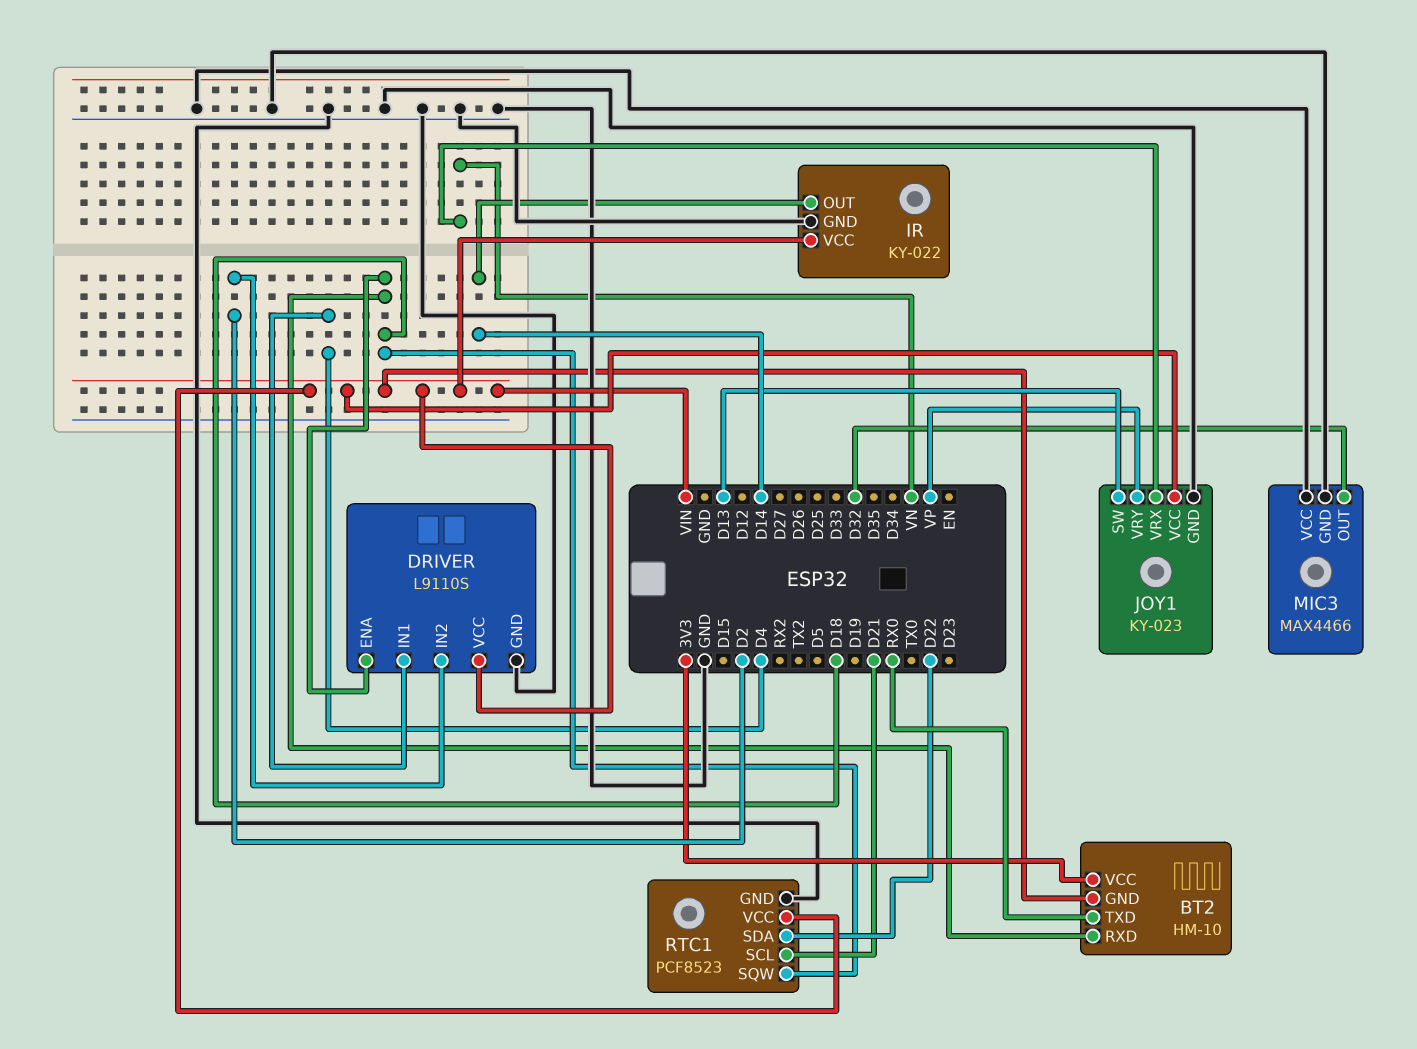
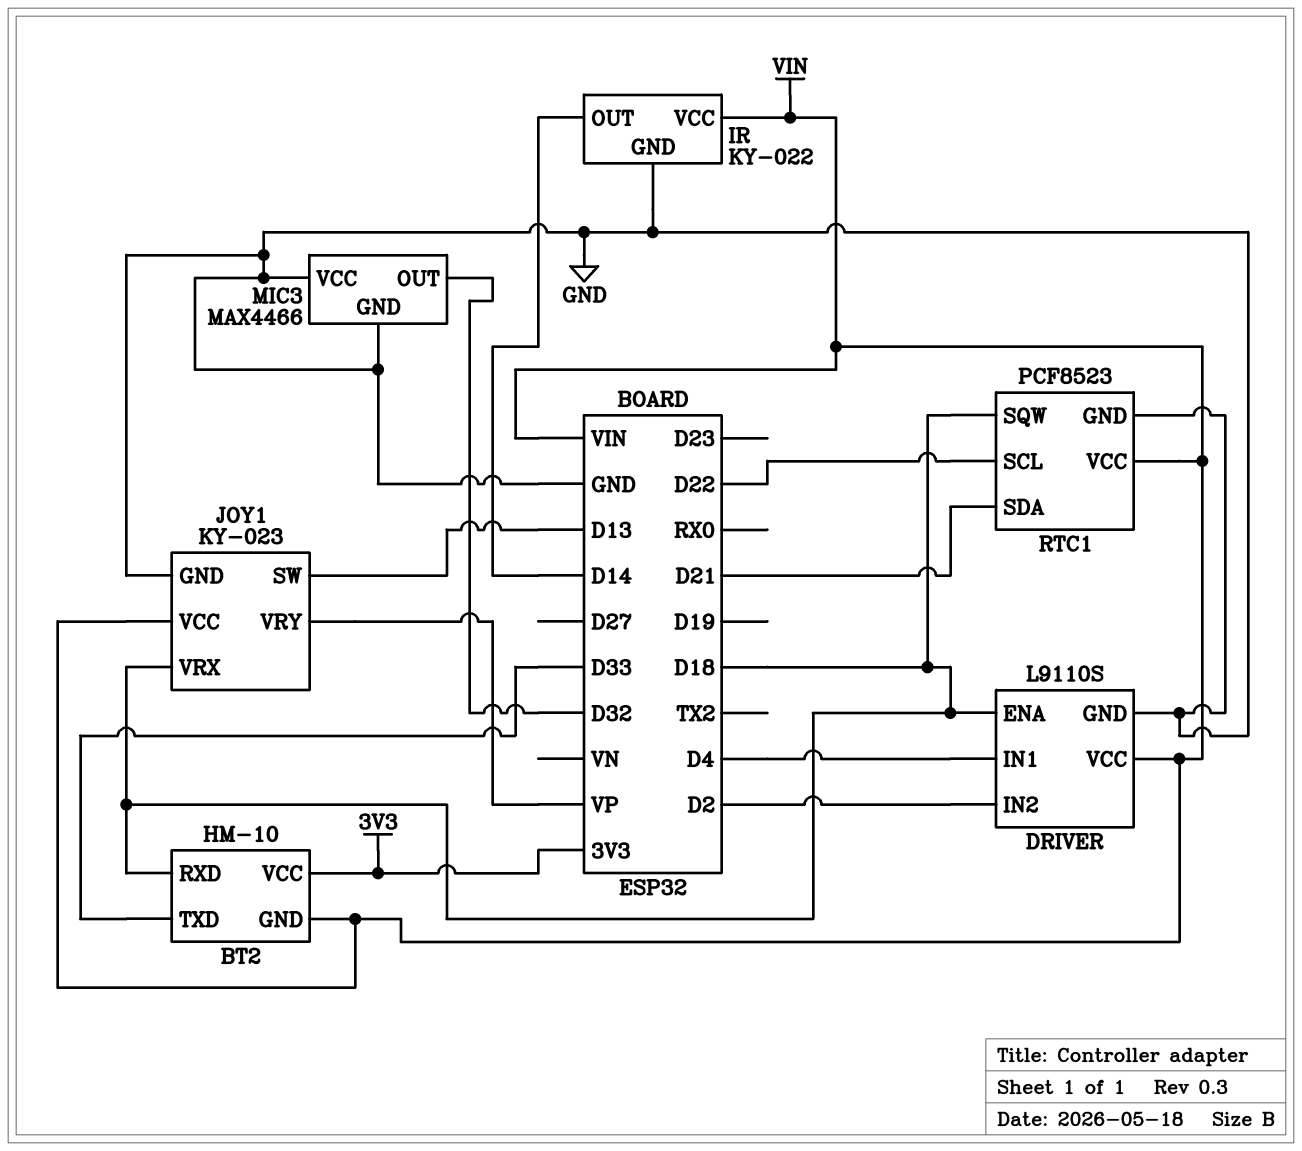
BT2 pin TXD: RX0 -> D33
JOY1 pin VRX: VN -> D18
RTC1 pin SCL: D21 -> D22
RTC1 pin SDA: D22 -> D21

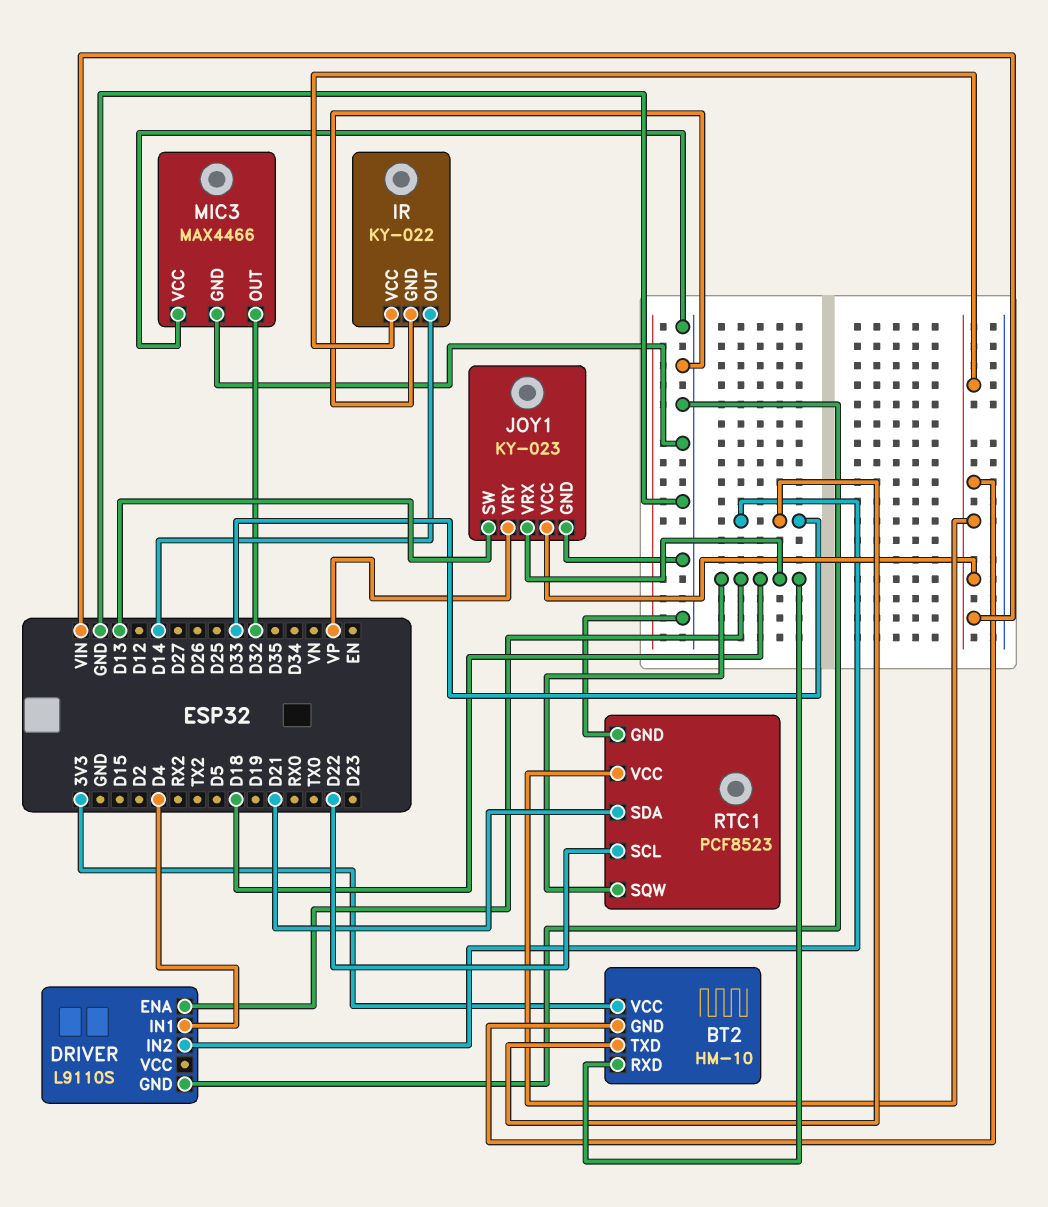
DRIVER pin IN2: D2 -> D33
DRIVER pin VCC: VIN -> none

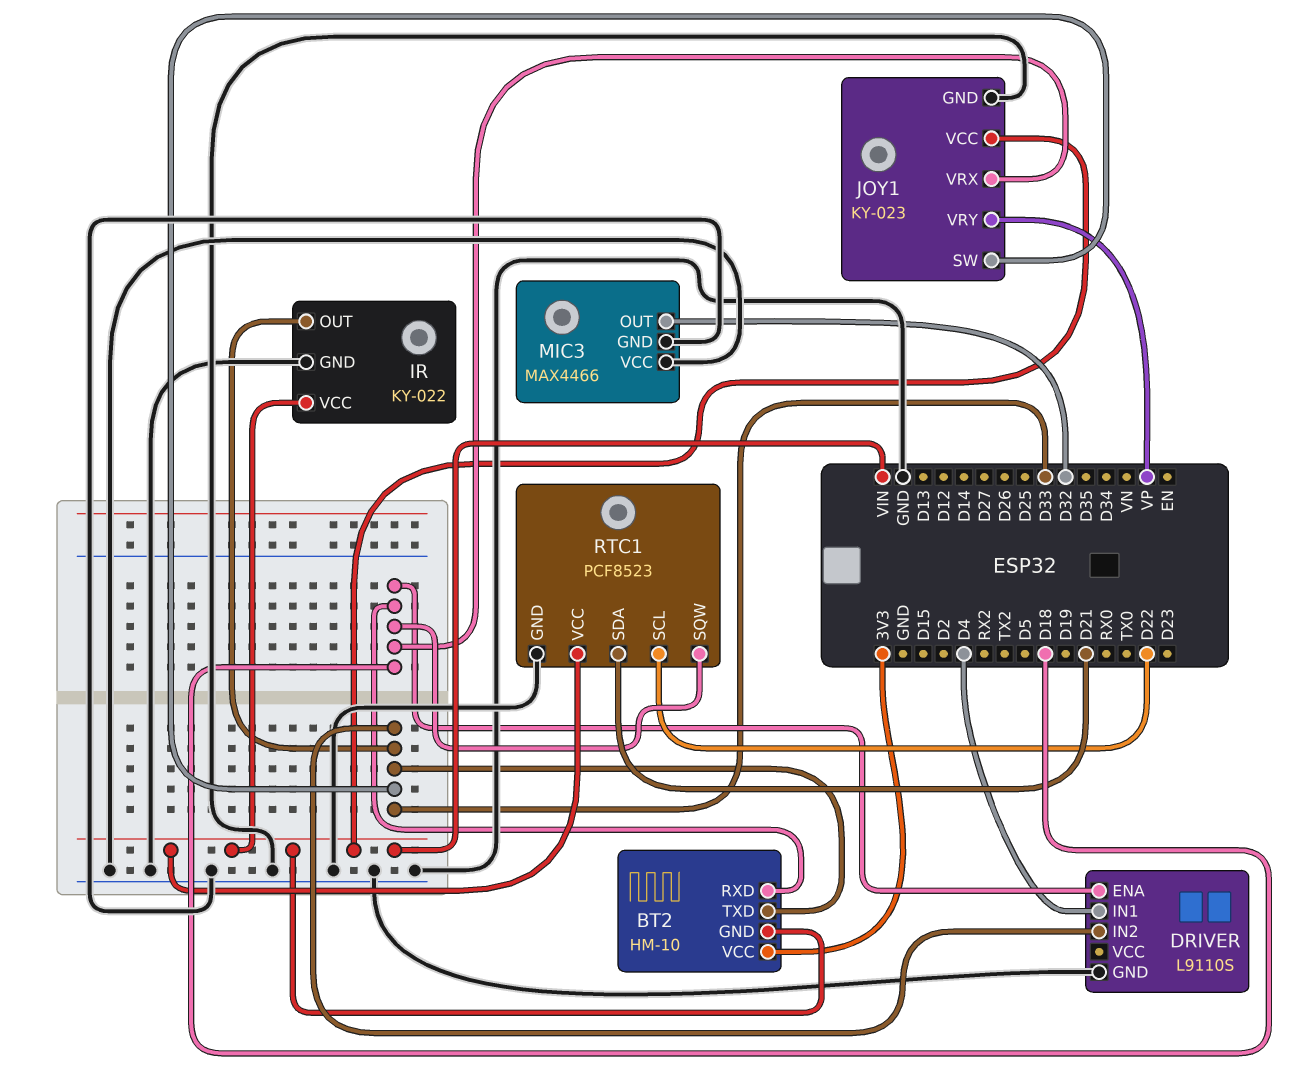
IR pin OUT: D14 -> D33
JOY1 pin SW: D13 -> D33

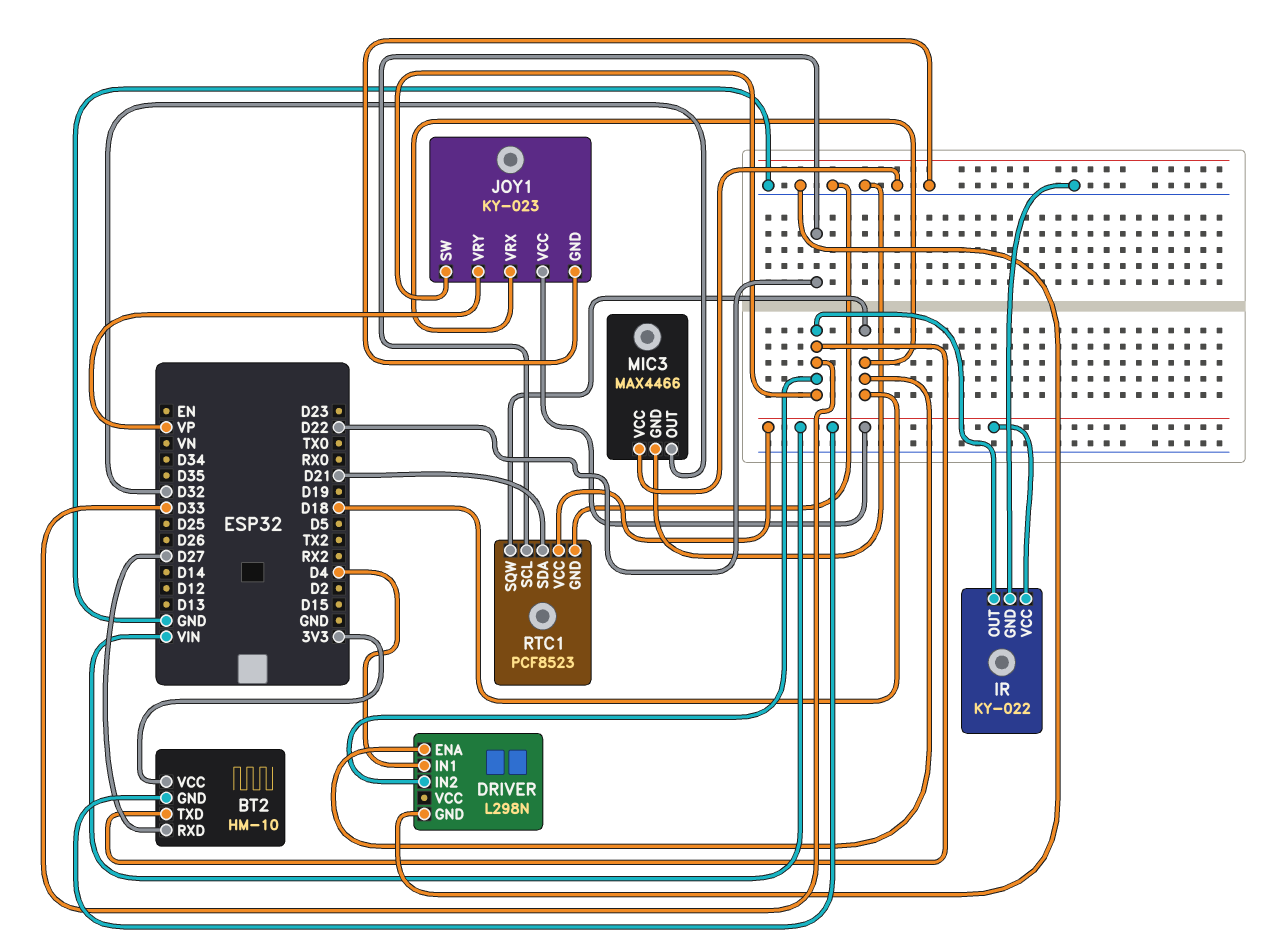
BT2 pin RXD: D18 -> D27
DRIVER: L9110S -> L298N

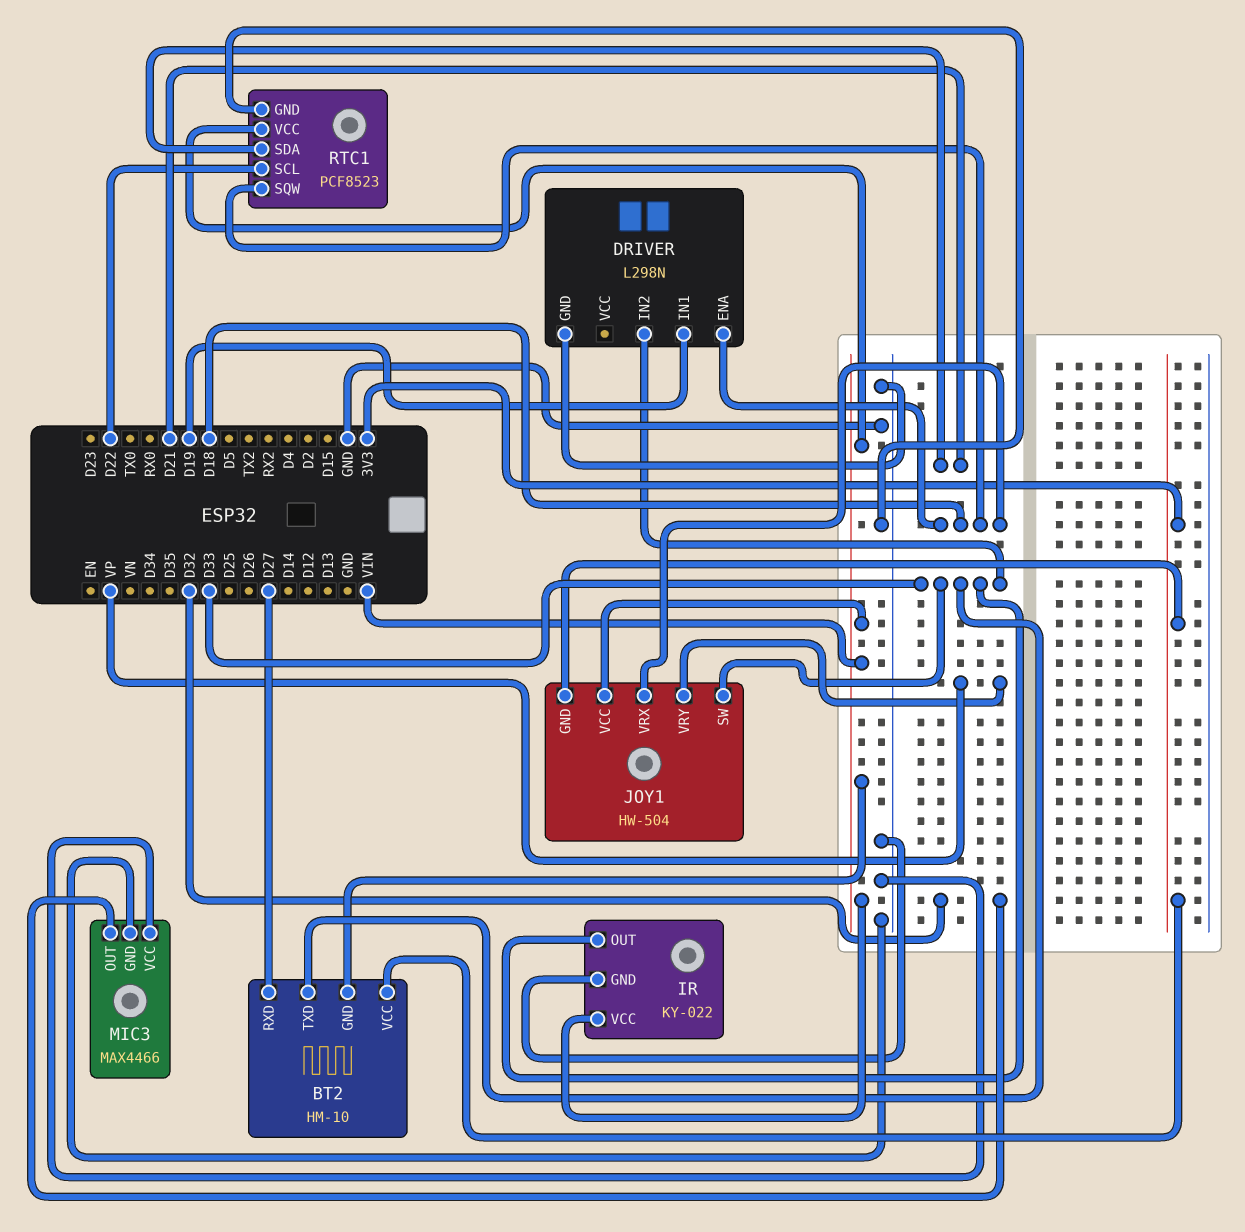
DRIVER pin IN1: D4 -> D19
JOY1: KY-023 -> HW-504
JOY1 pin GND: GND -> 3V3

